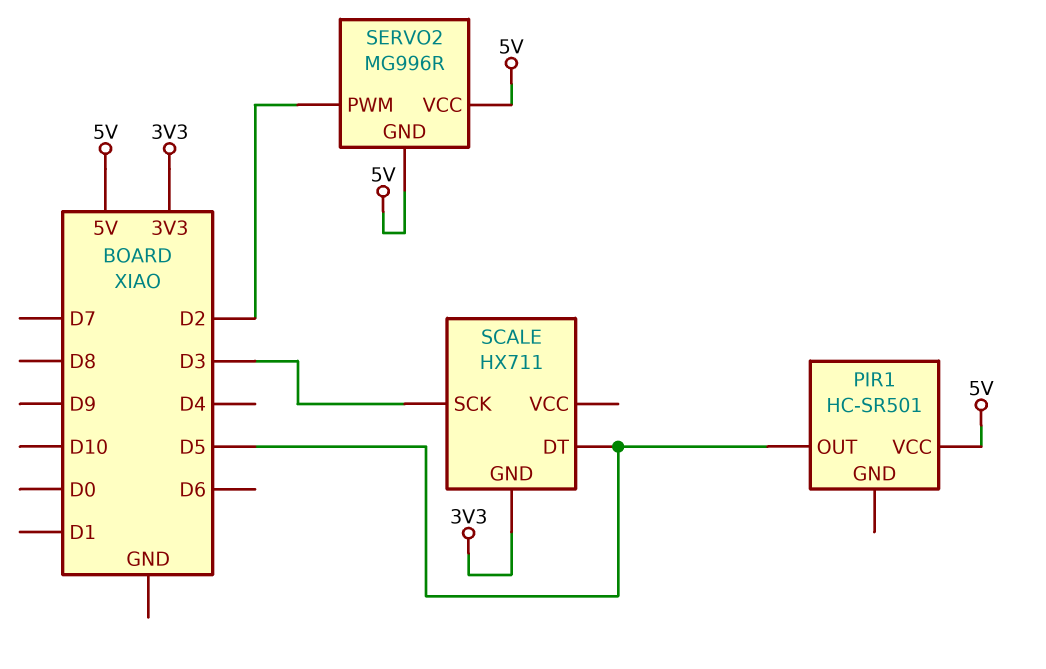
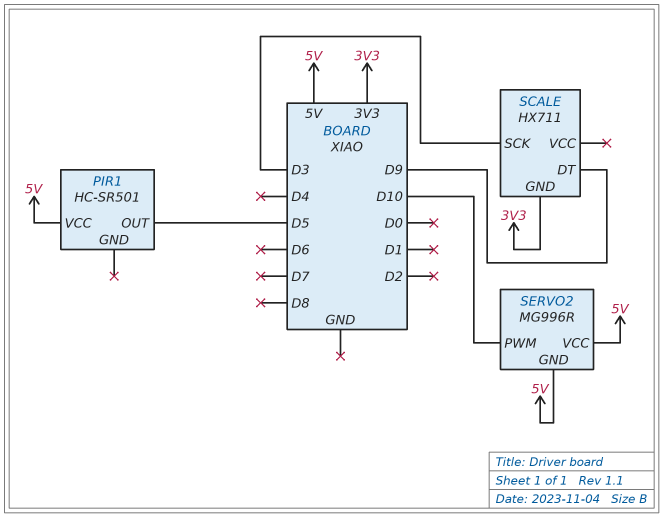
SCALE pin DT: D5 -> D9
SERVO2 pin PWM: D2 -> D10

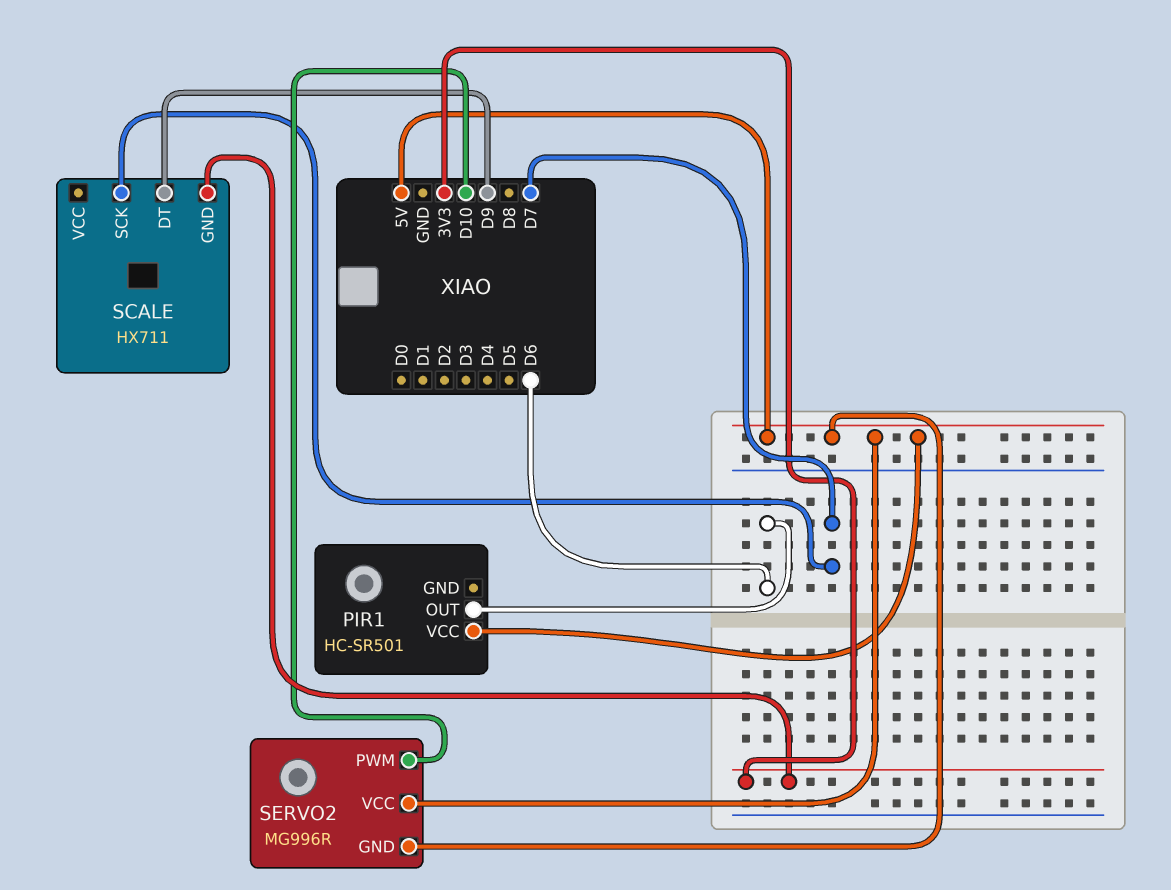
PIR1 pin OUT: D5 -> D6
SCALE pin SCK: D3 -> D7

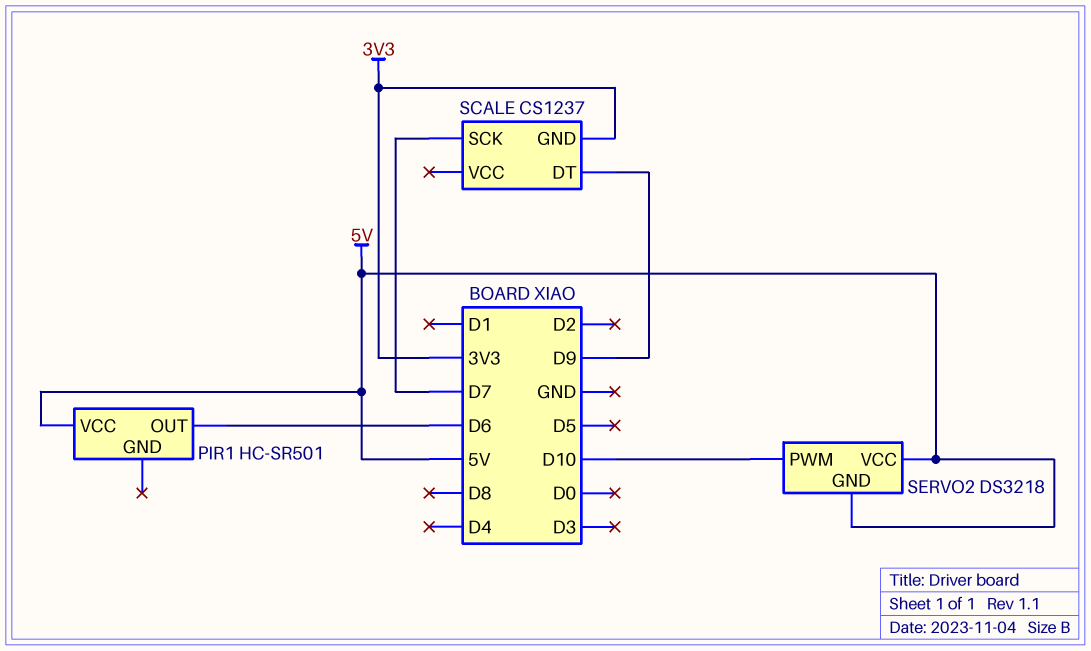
SCALE: HX711 -> CS1237
SERVO2: MG996R -> DS3218

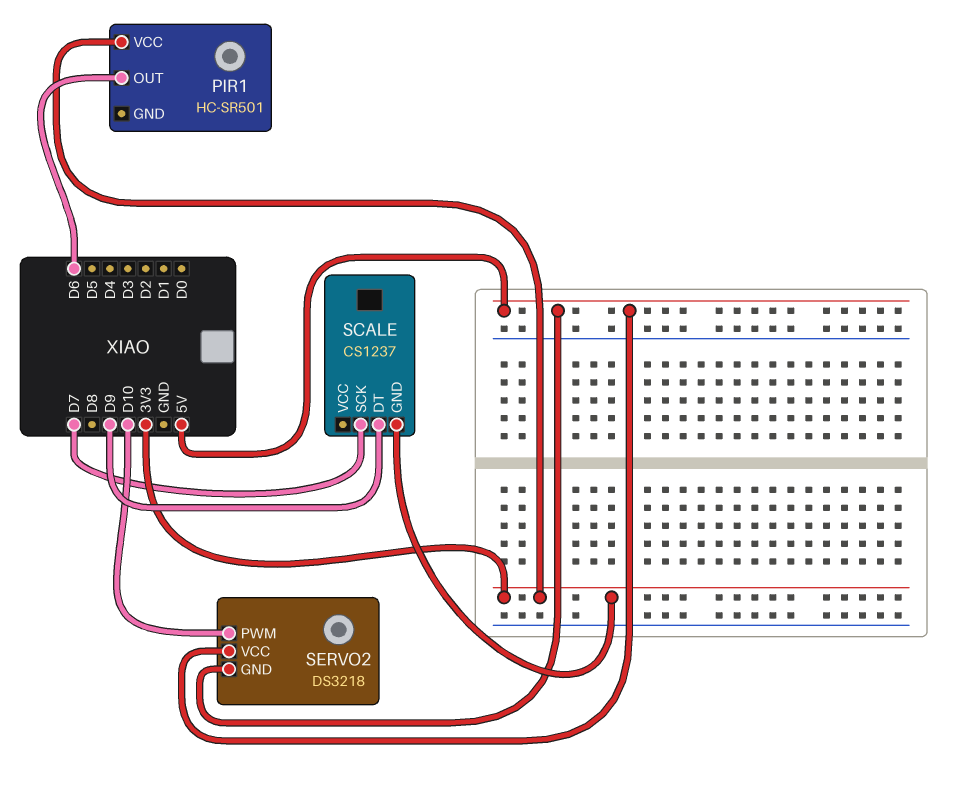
PIR1 pin VCC: 5V -> 3V3

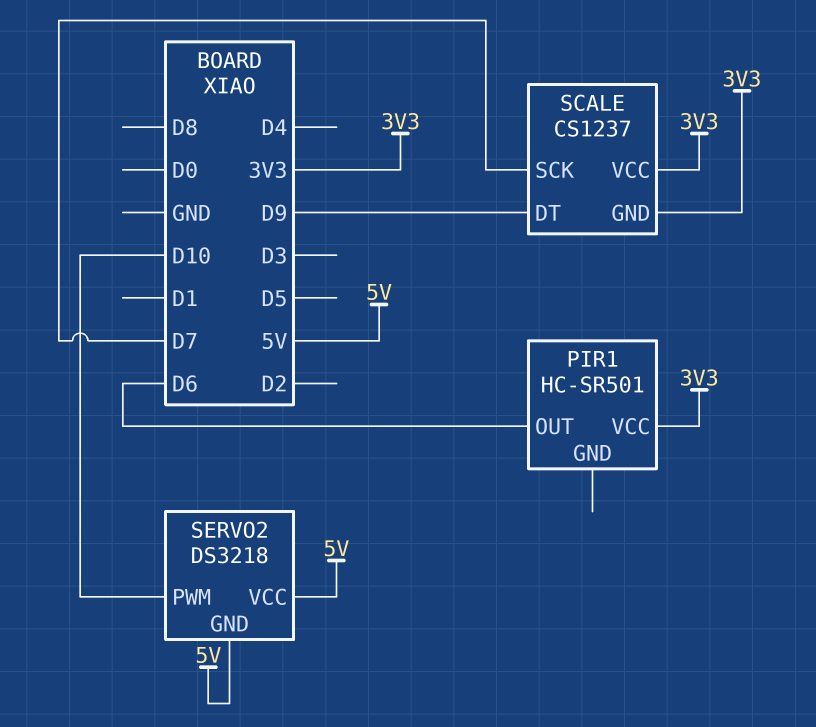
SCALE pin VCC: none -> 3V3

